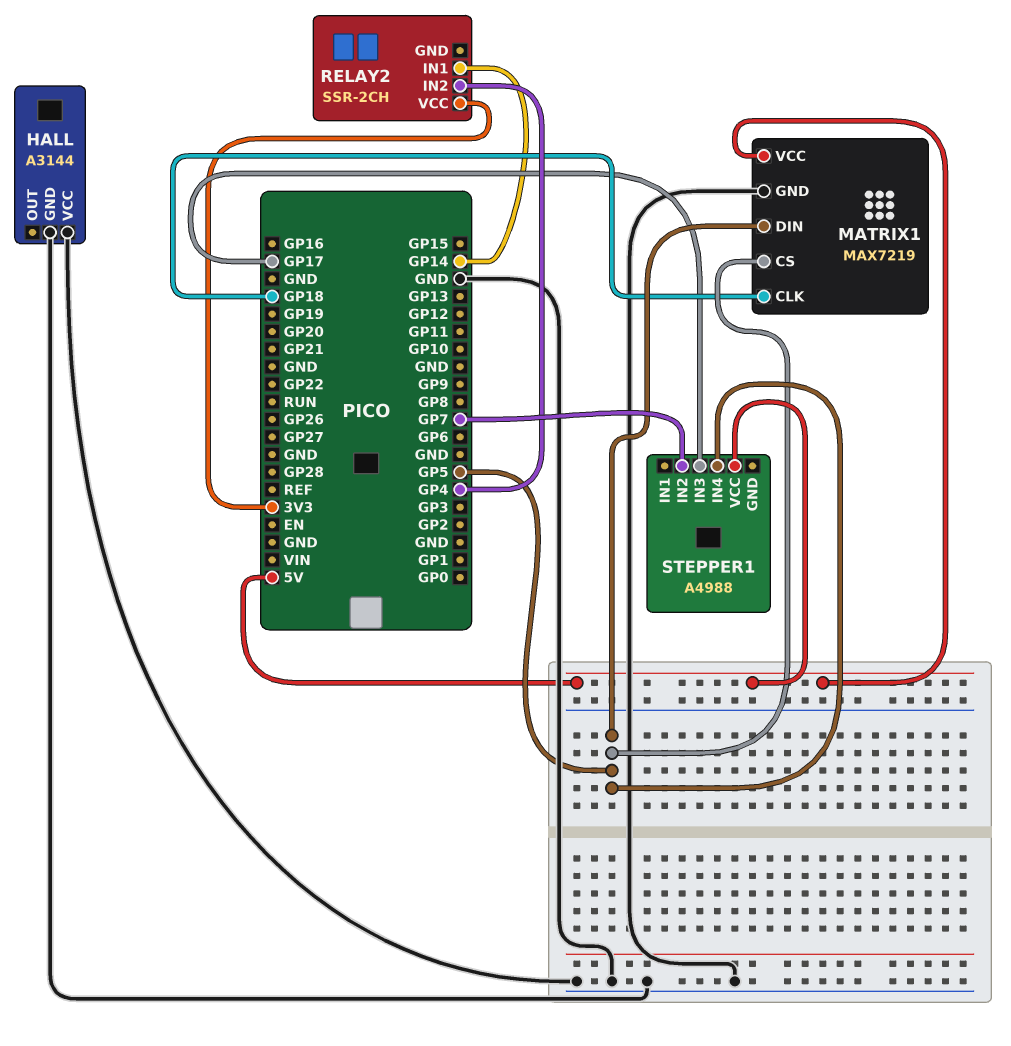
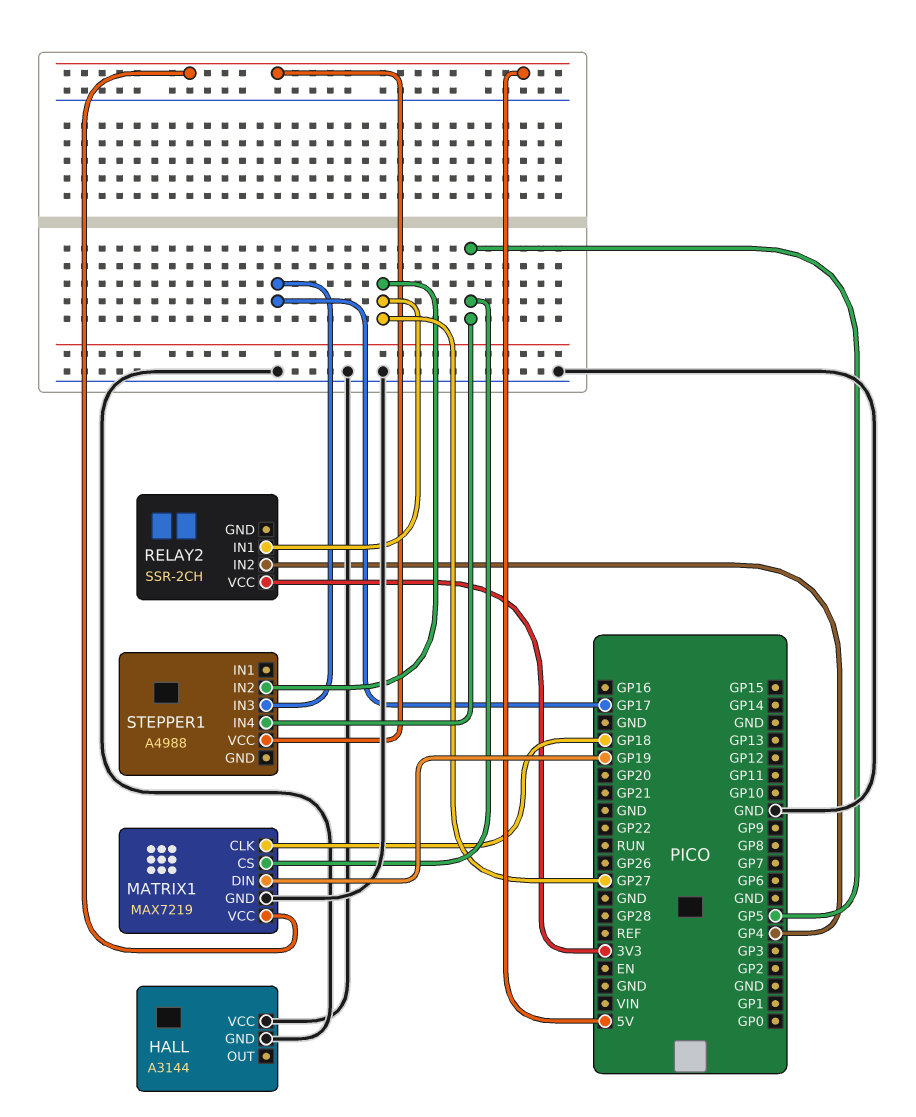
MATRIX1 pin DIN: GP5 -> GP19
RELAY2 pin IN1: GP14 -> GP27
STEPPER1 pin IN2: GP7 -> GP27

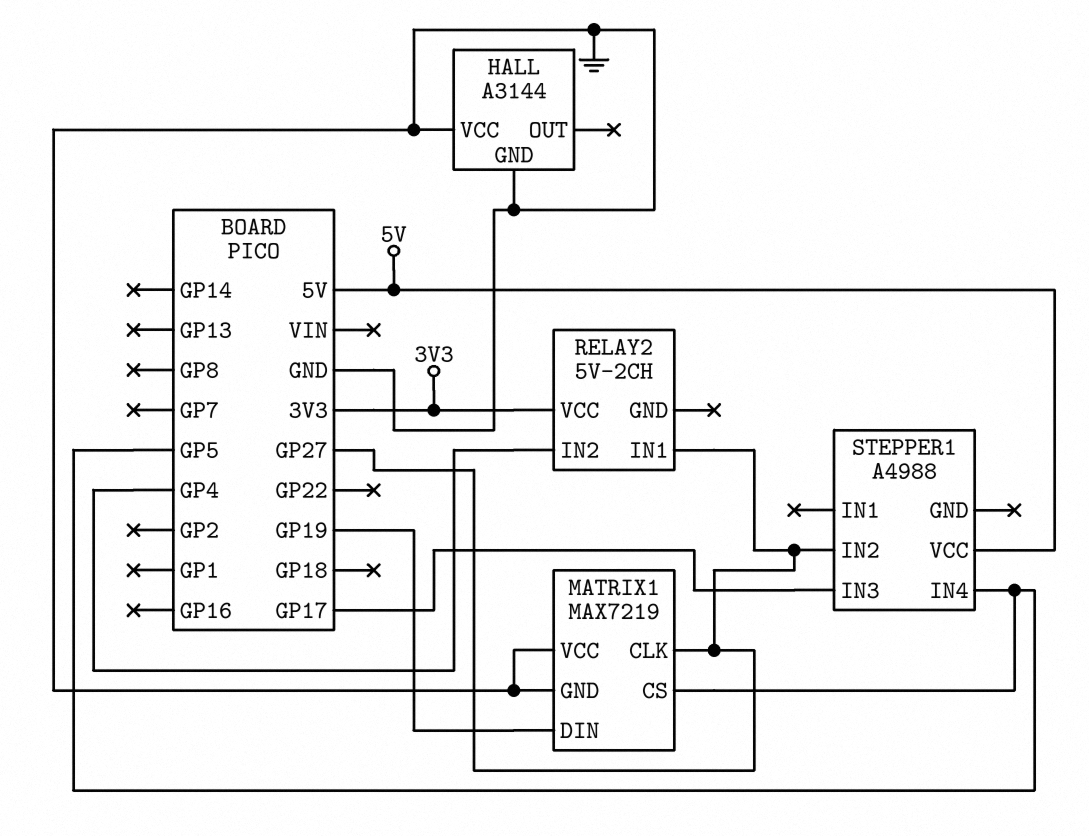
MATRIX1 pin CLK: GP18 -> GP27
MATRIX1 pin VCC: 5V -> GND
RELAY2: SSR-2CH -> 5V-2CH

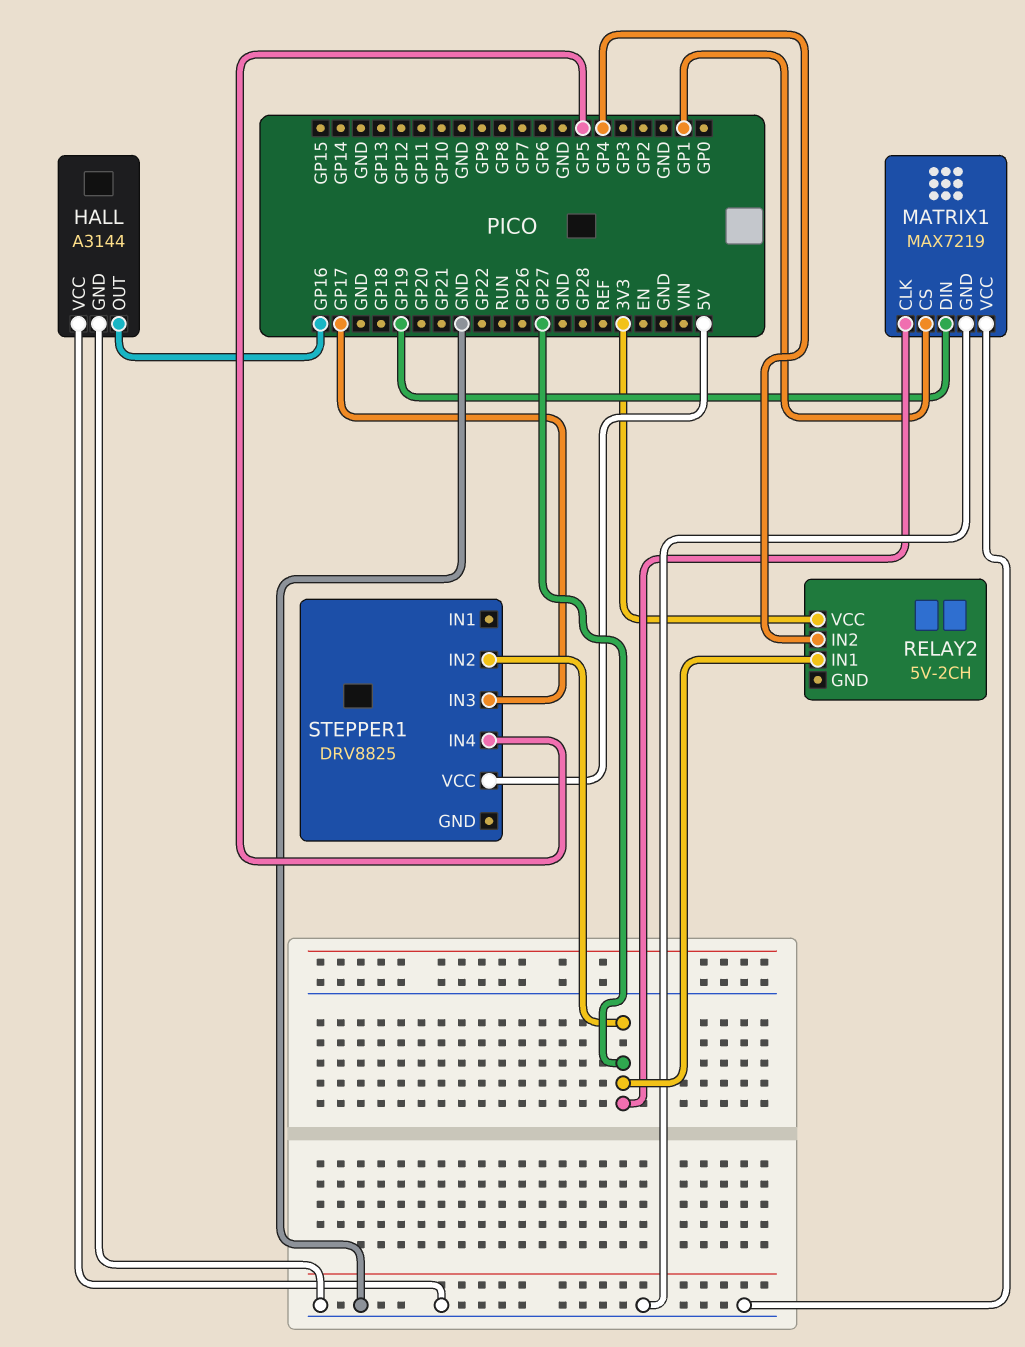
HALL pin OUT: none -> GP16
MATRIX1 pin CS: GP5 -> GP1
STEPPER1: A4988 -> DRV8825

